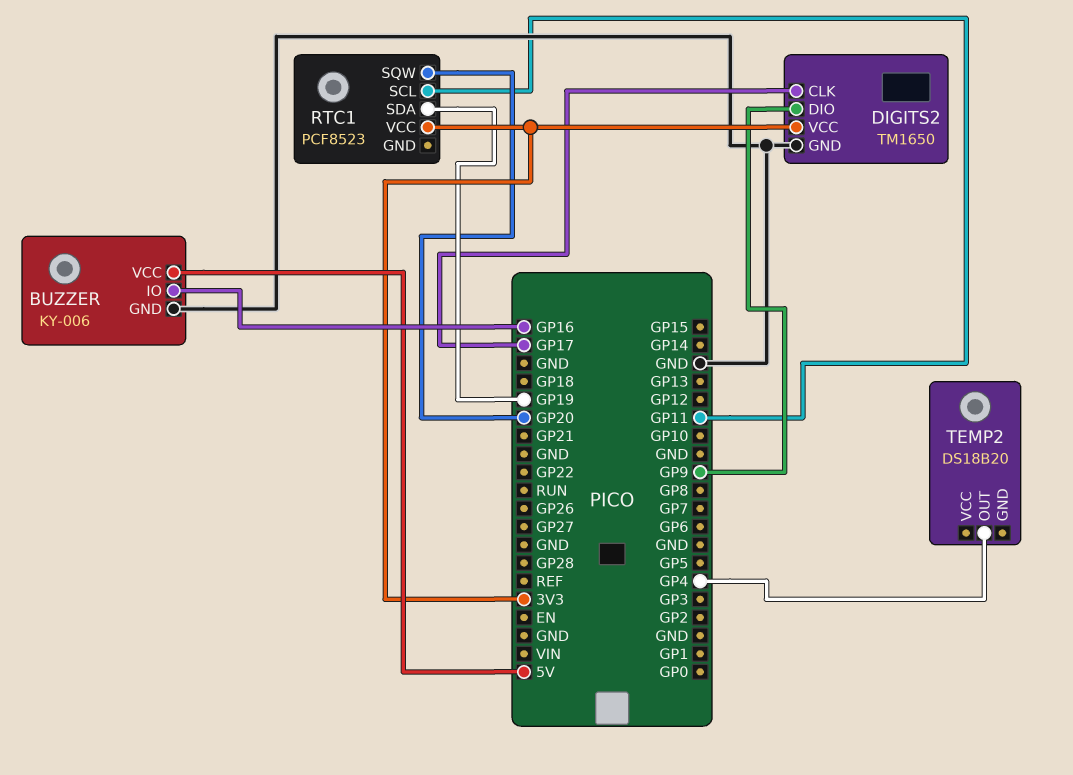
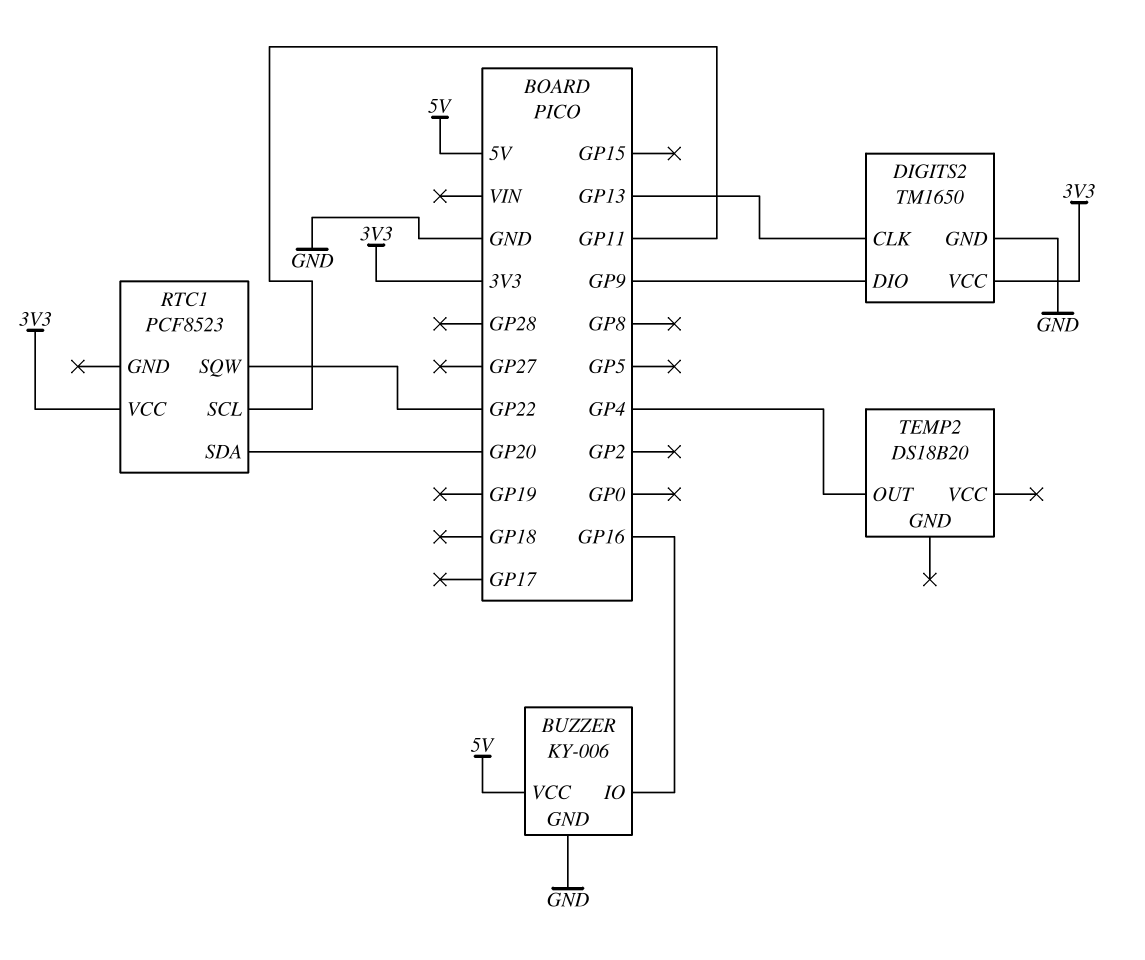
DIGITS2 pin CLK: GP17 -> GP13
RTC1 pin SDA: GP19 -> GP20
RTC1 pin SQW: GP20 -> GP22

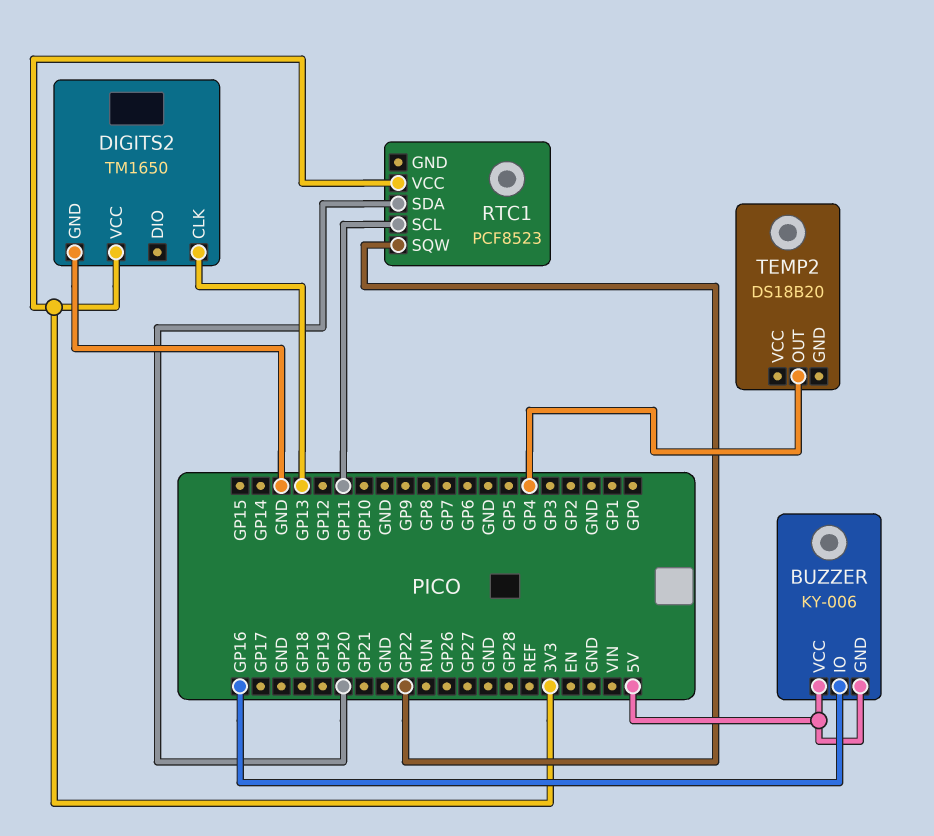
BUZZER pin GND: GND -> 5V
DIGITS2 pin DIO: GP9 -> none

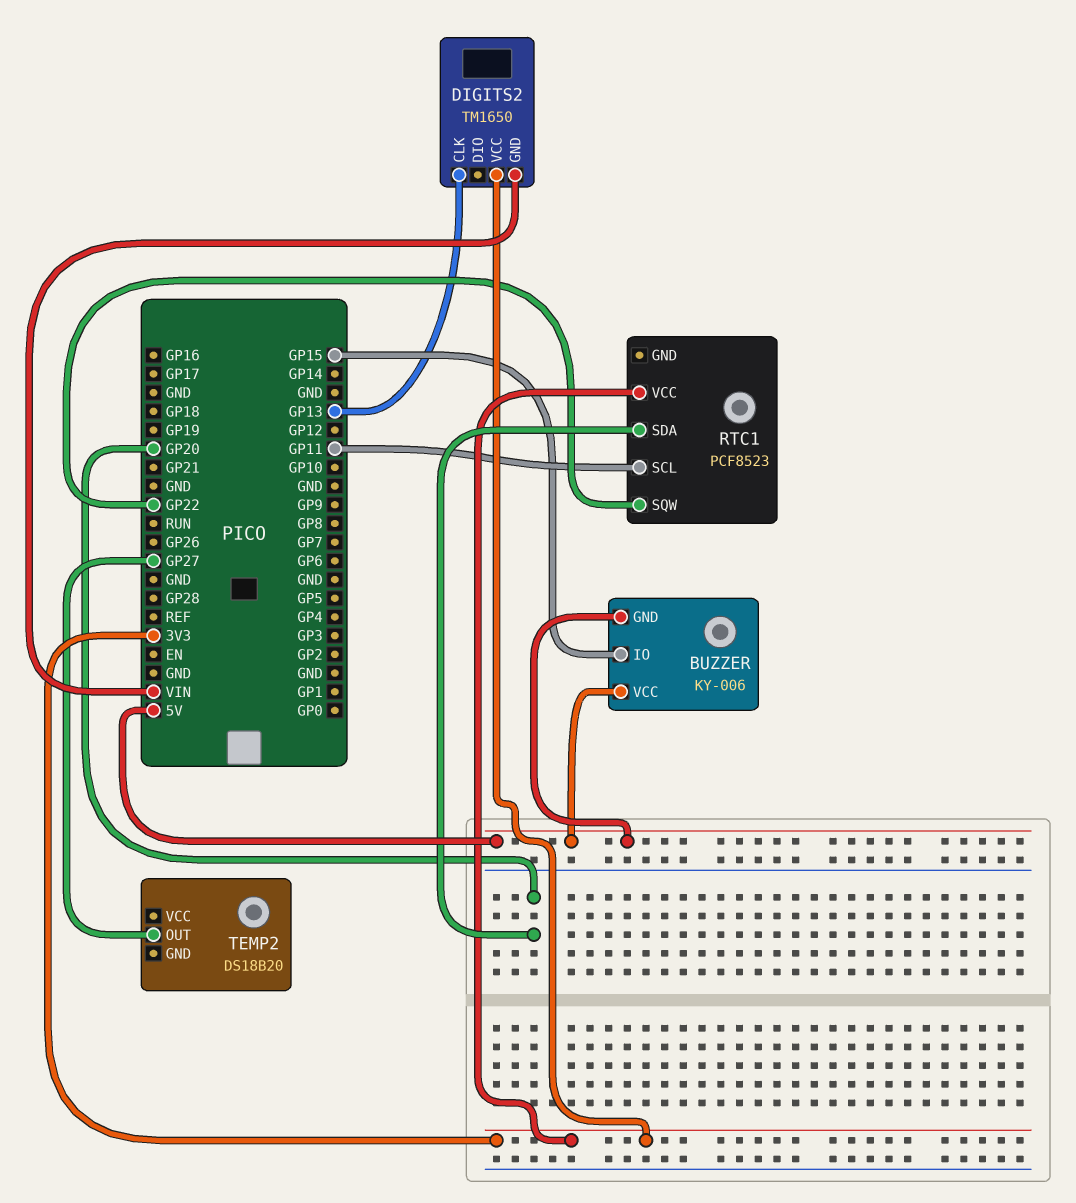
BUZZER pin IO: GP16 -> GP15
DIGITS2 pin GND: GND -> VIN
TEMP2 pin OUT: GP4 -> GP27

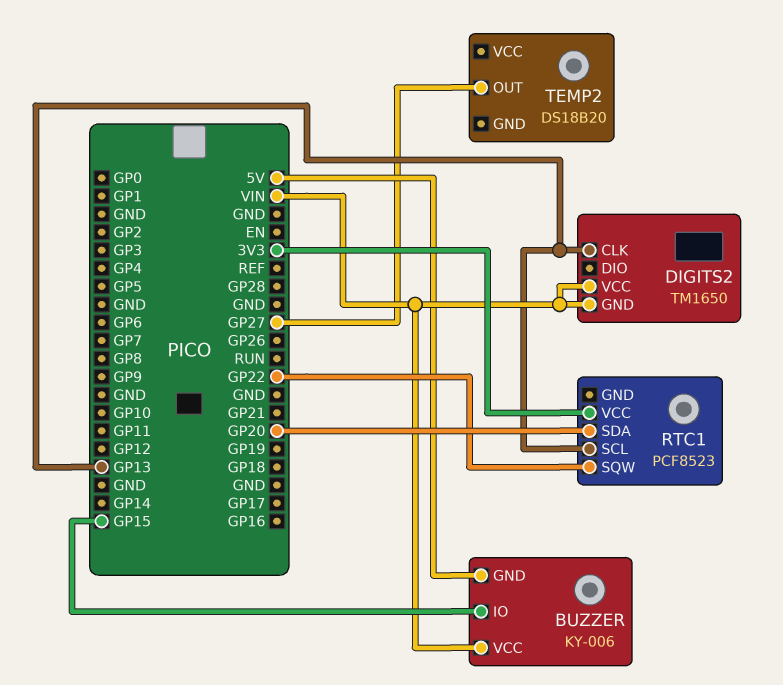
BUZZER pin VCC: 5V -> VIN
DIGITS2 pin VCC: 3V3 -> VIN
RTC1 pin SCL: GP11 -> GP13

